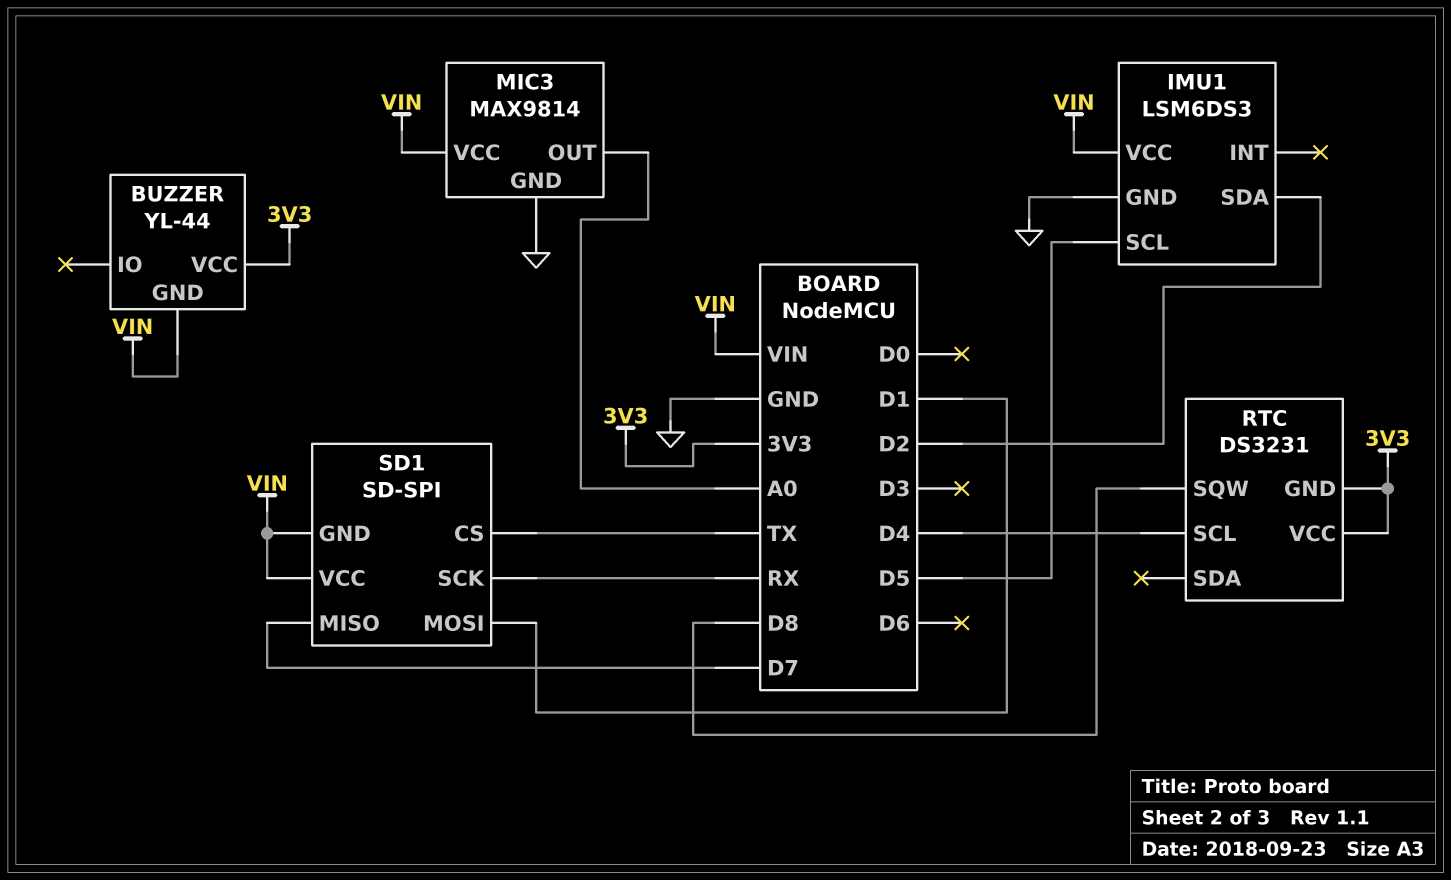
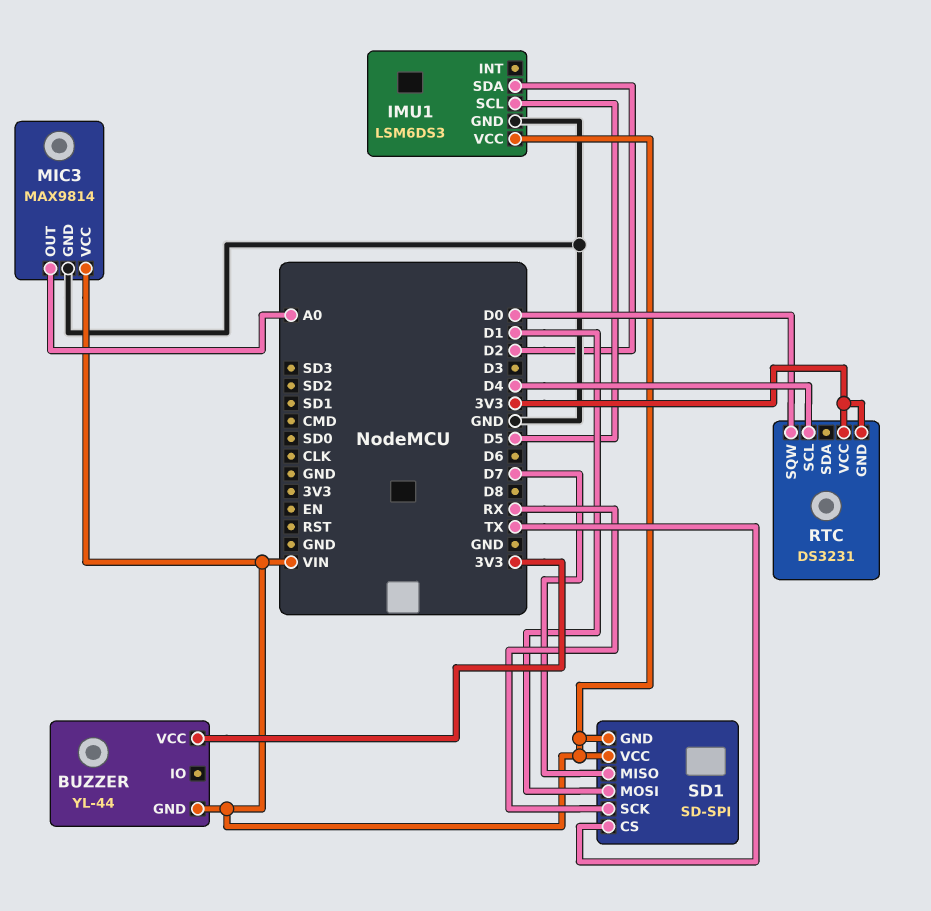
RTC pin SQW: D8 -> D0

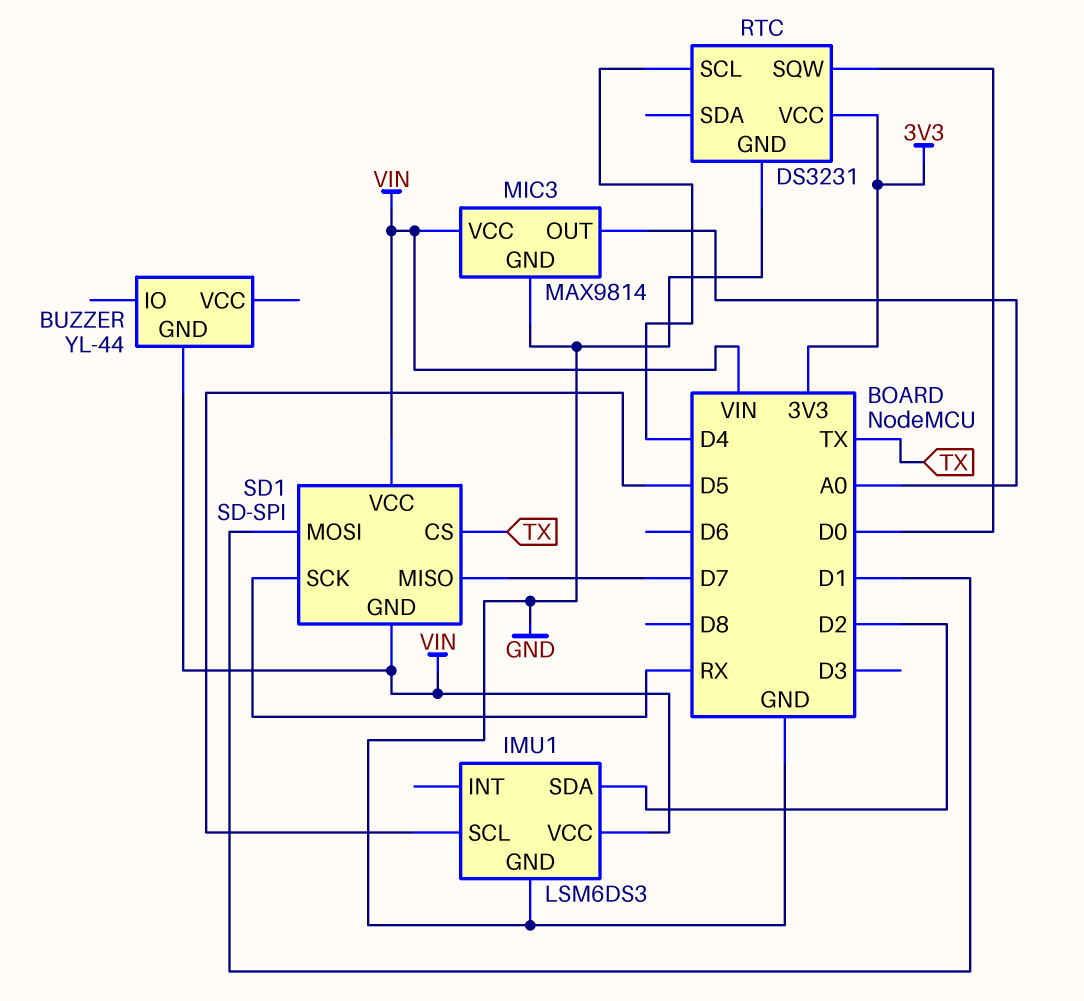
BUZZER pin VCC: 3V3 -> none
RTC pin GND: 3V3 -> GND

